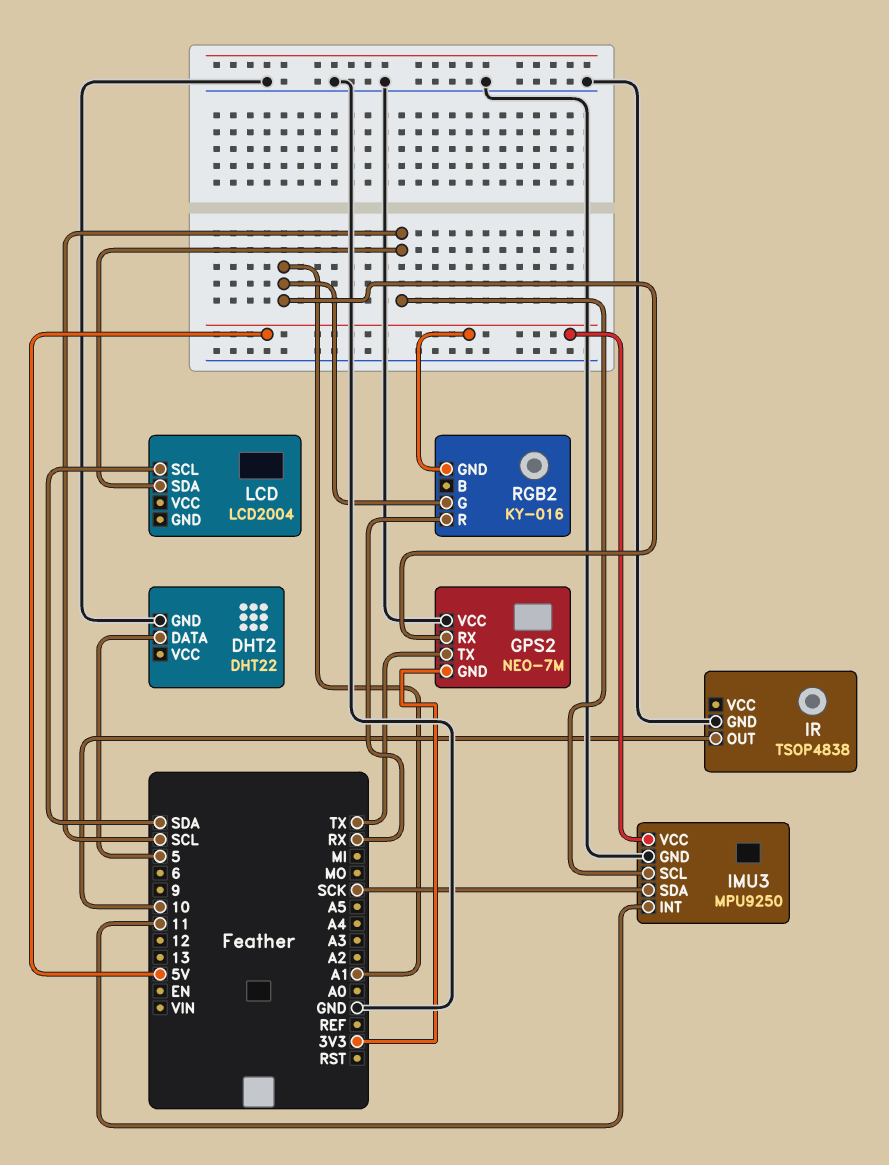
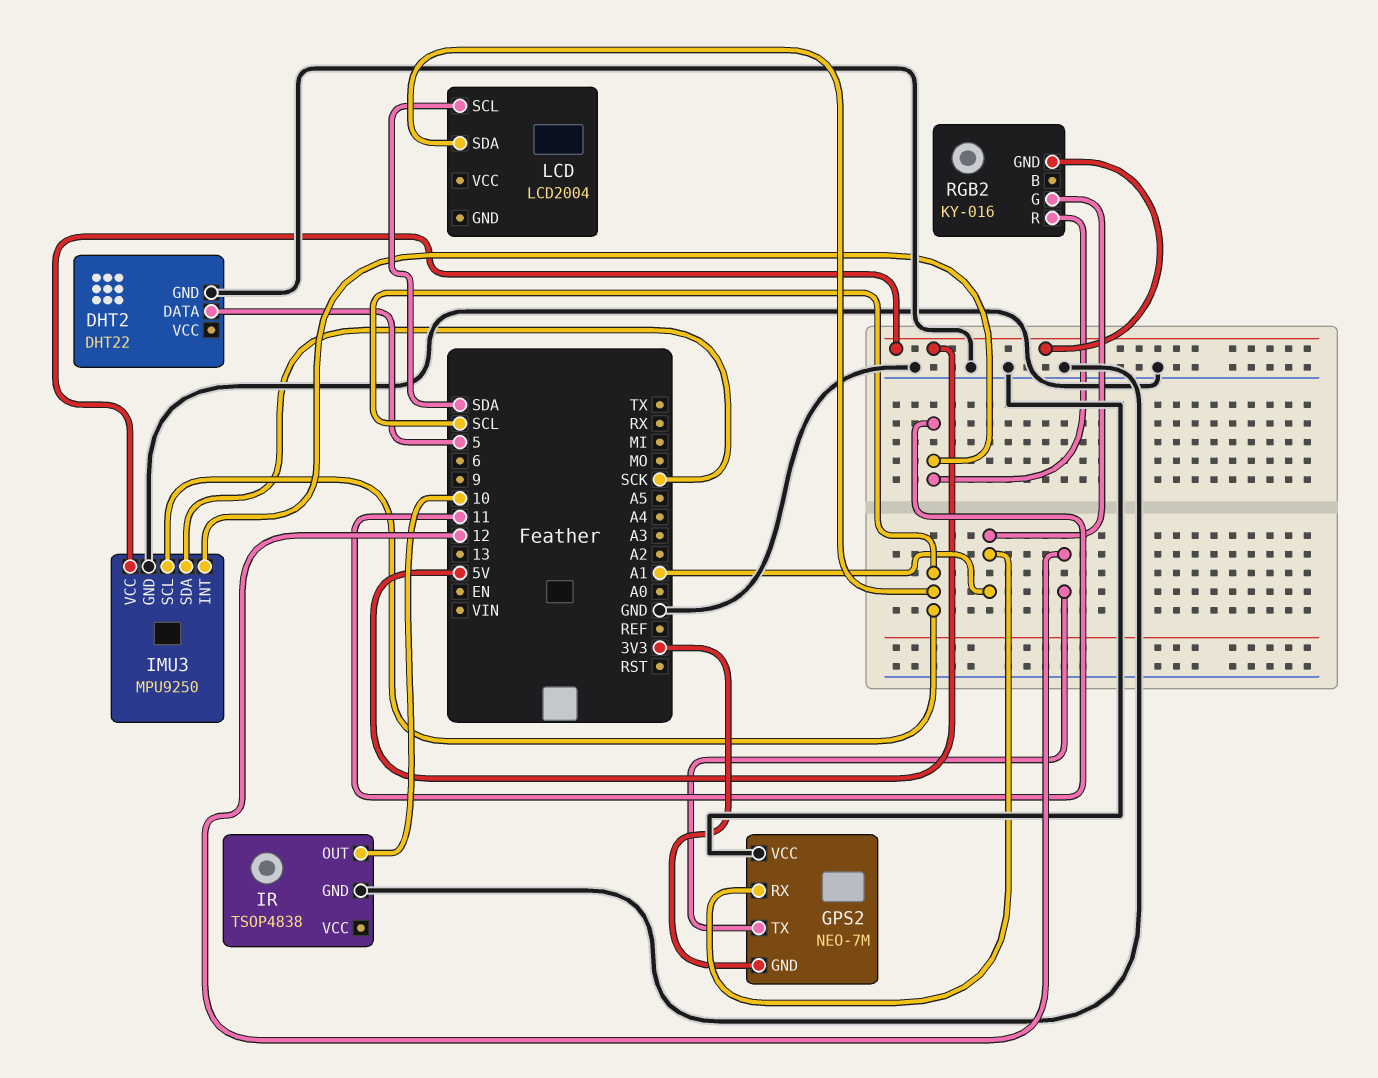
GPS2 pin TX: TX -> 12
RGB2 pin R: RX -> 11

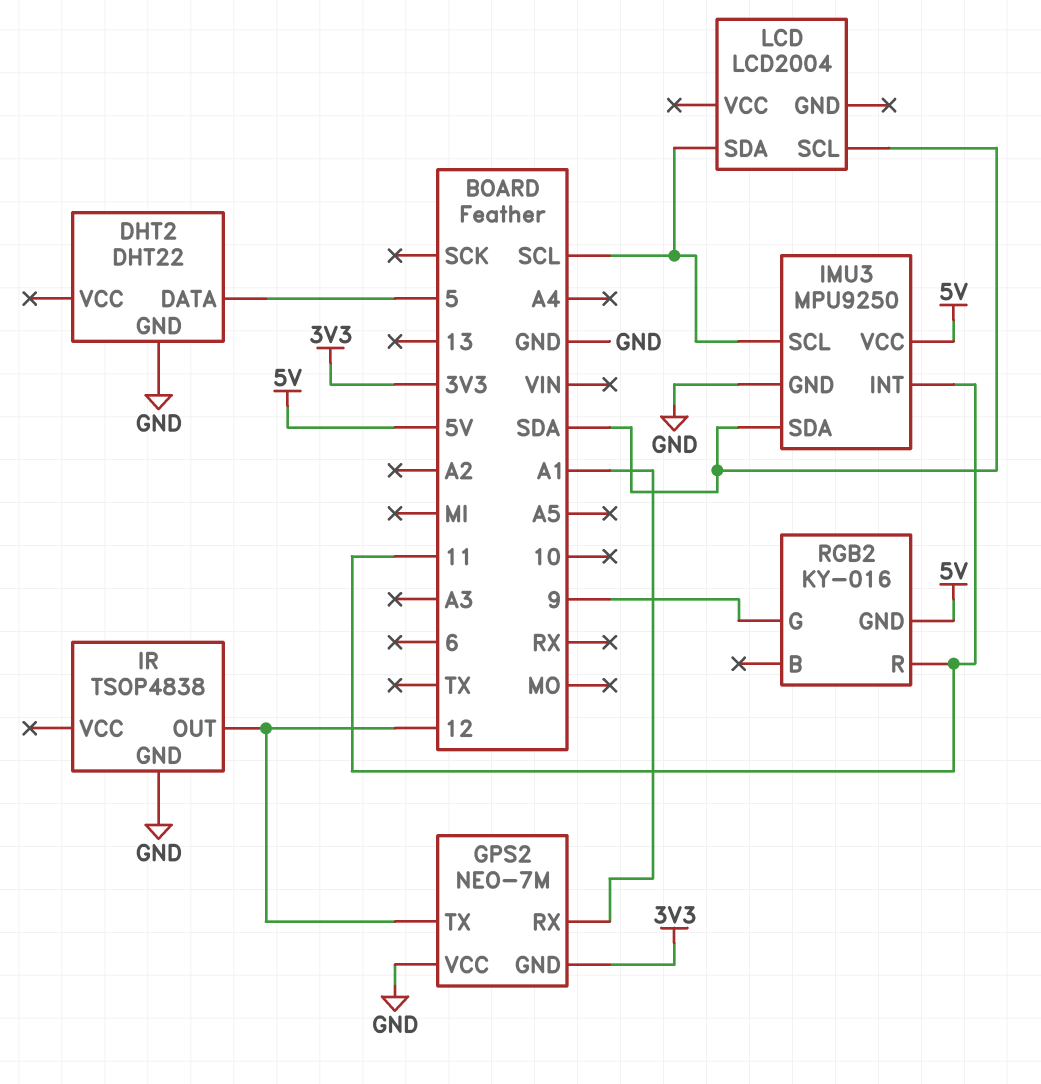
IMU3 pin SDA: SCK -> SDA
IR pin OUT: 10 -> 12
RGB2 pin G: A1 -> 9

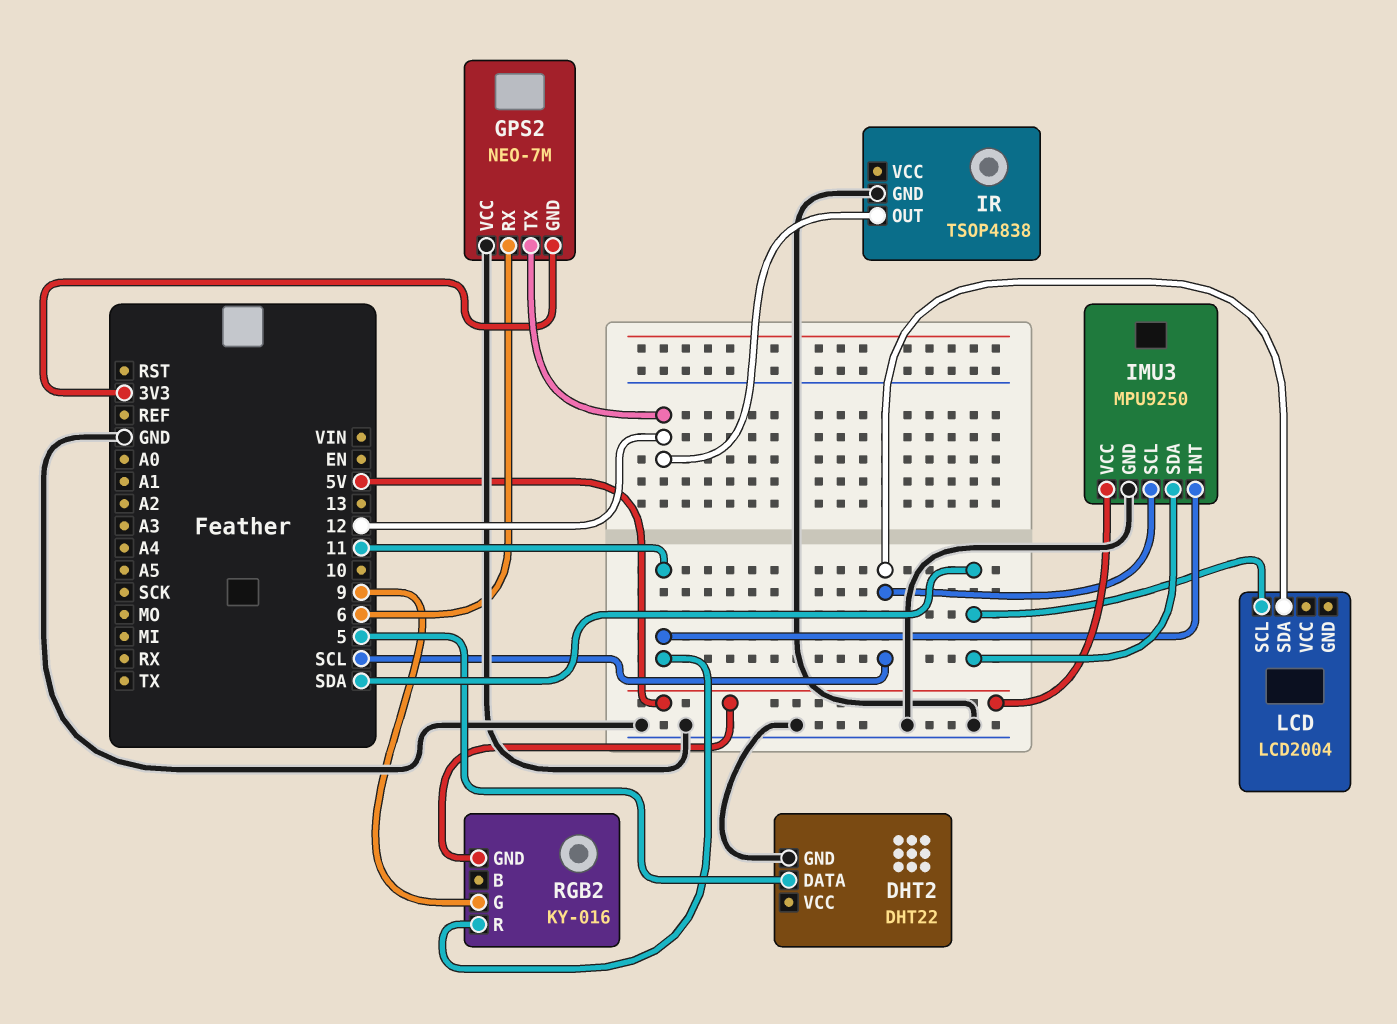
GPS2 pin RX: A1 -> 6

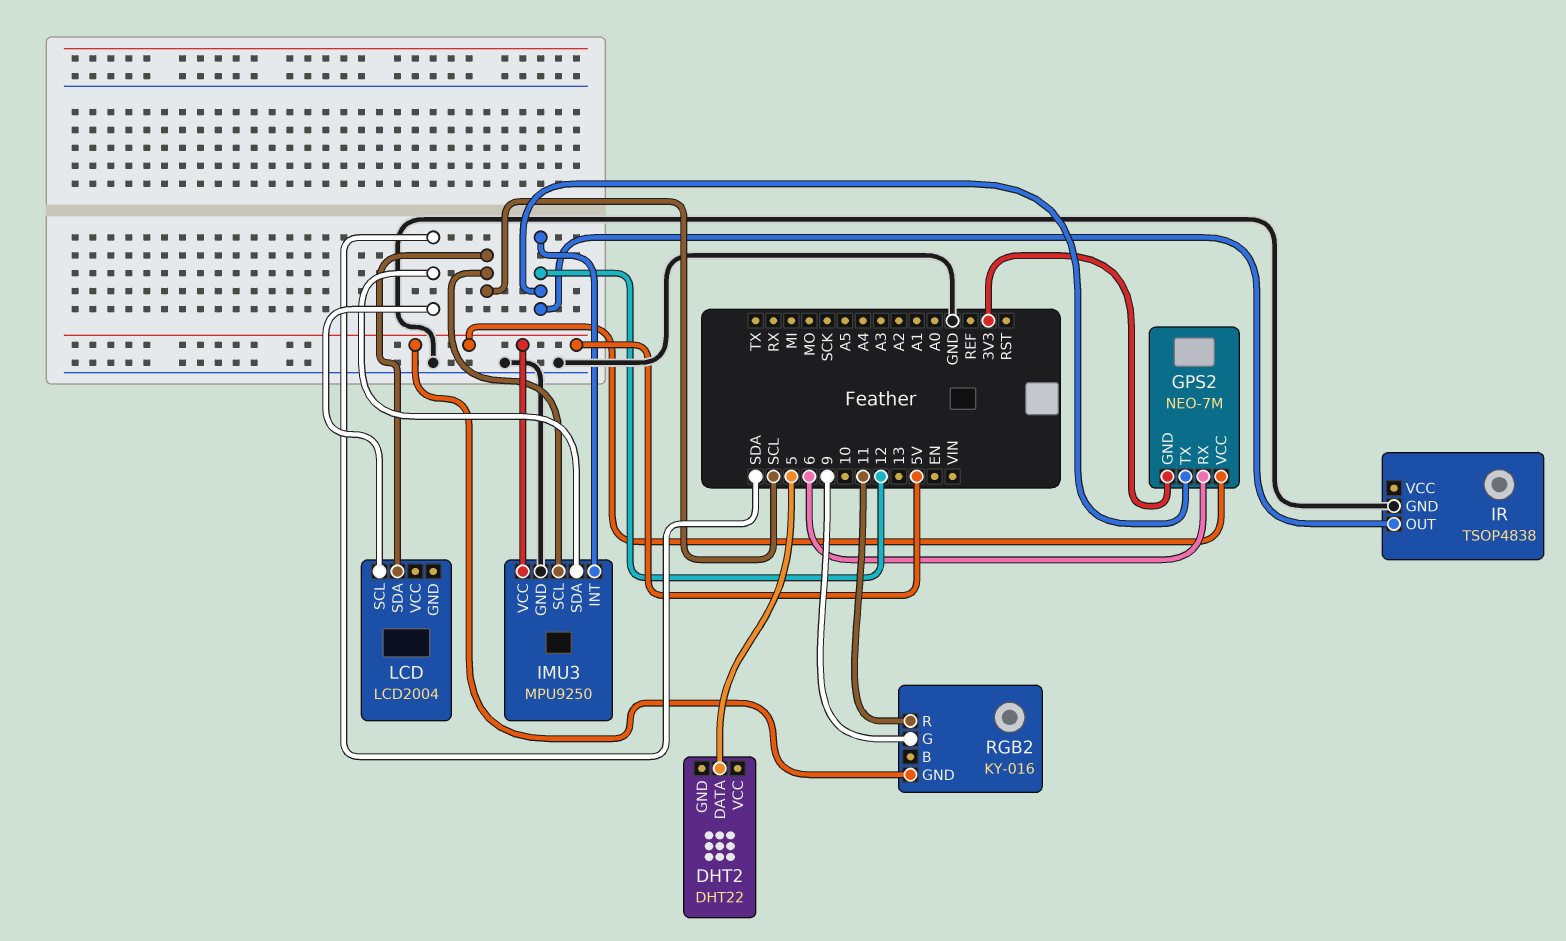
DHT2 pin GND: GND -> none
GPS2 pin VCC: GND -> 5V
IMU3 pin INT: 11 -> 12

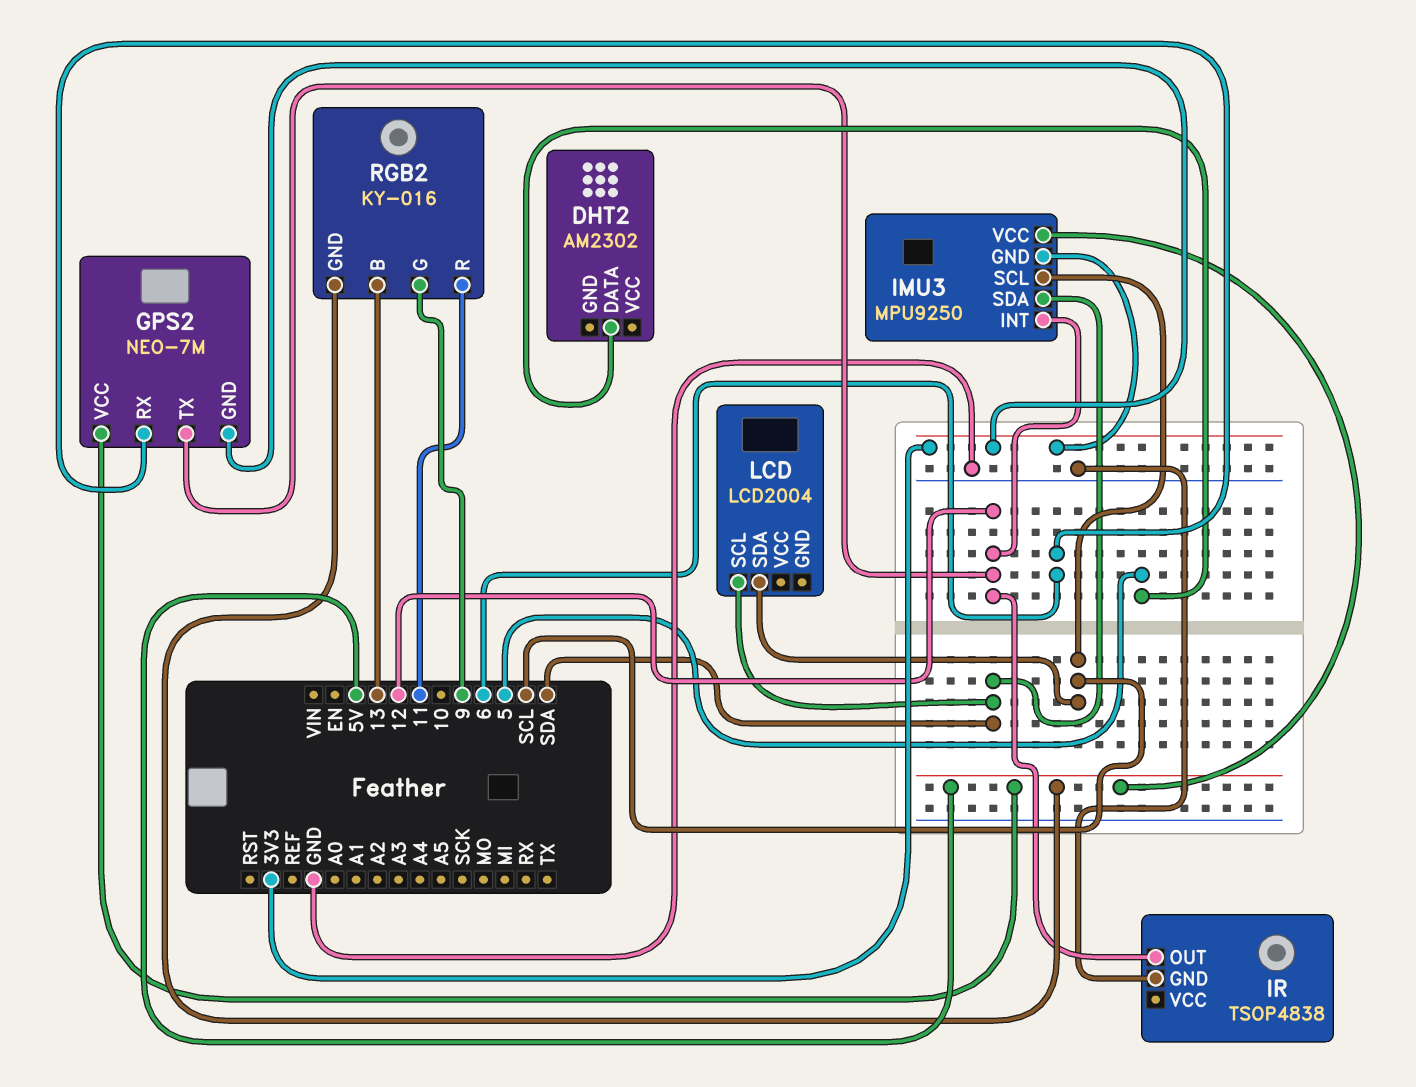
DHT2: DHT22 -> AM2302
IMU3 pin GND: GND -> 3V3
RGB2 pin B: none -> 13

